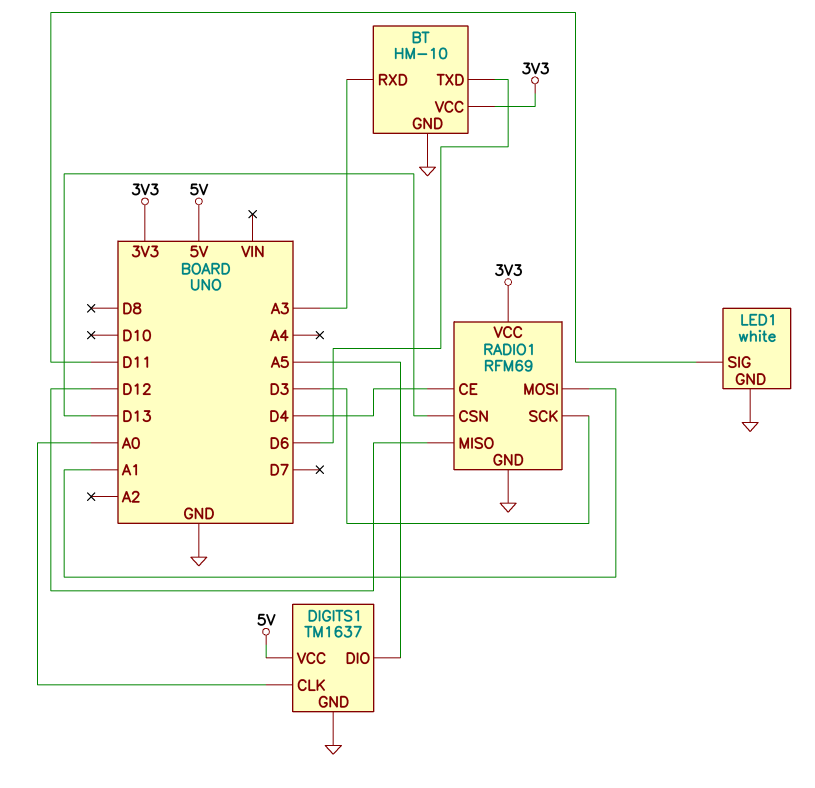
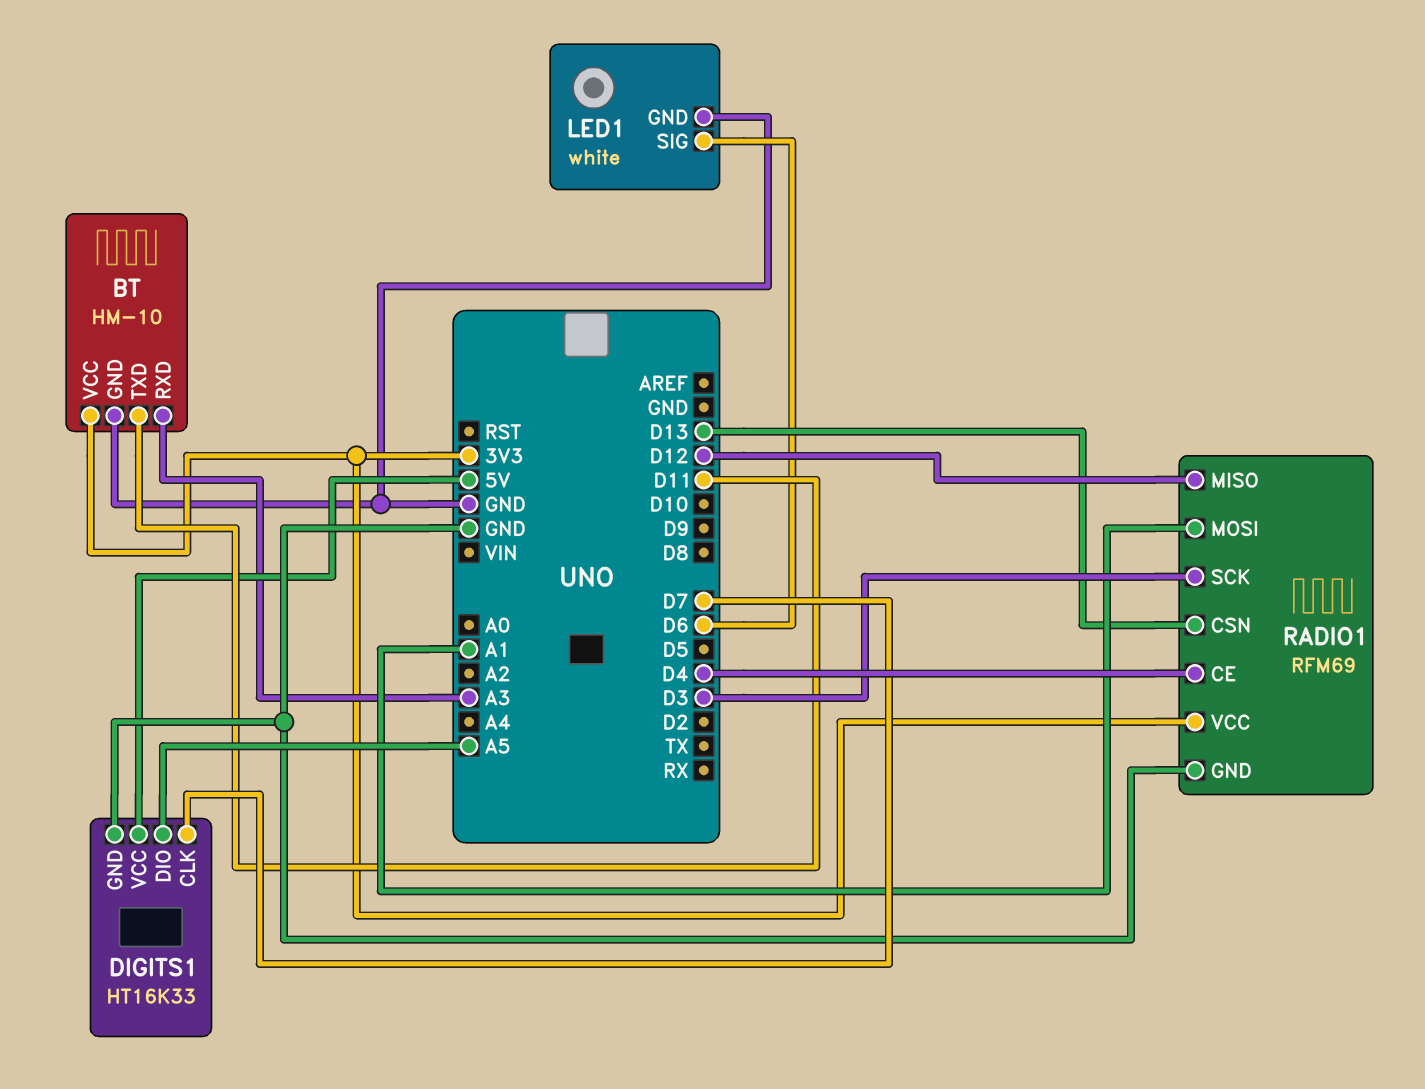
BT pin TXD: D6 -> D11
DIGITS1: TM1637 -> HT16K33
DIGITS1 pin CLK: A0 -> D7
LED1 pin SIG: D11 -> D6

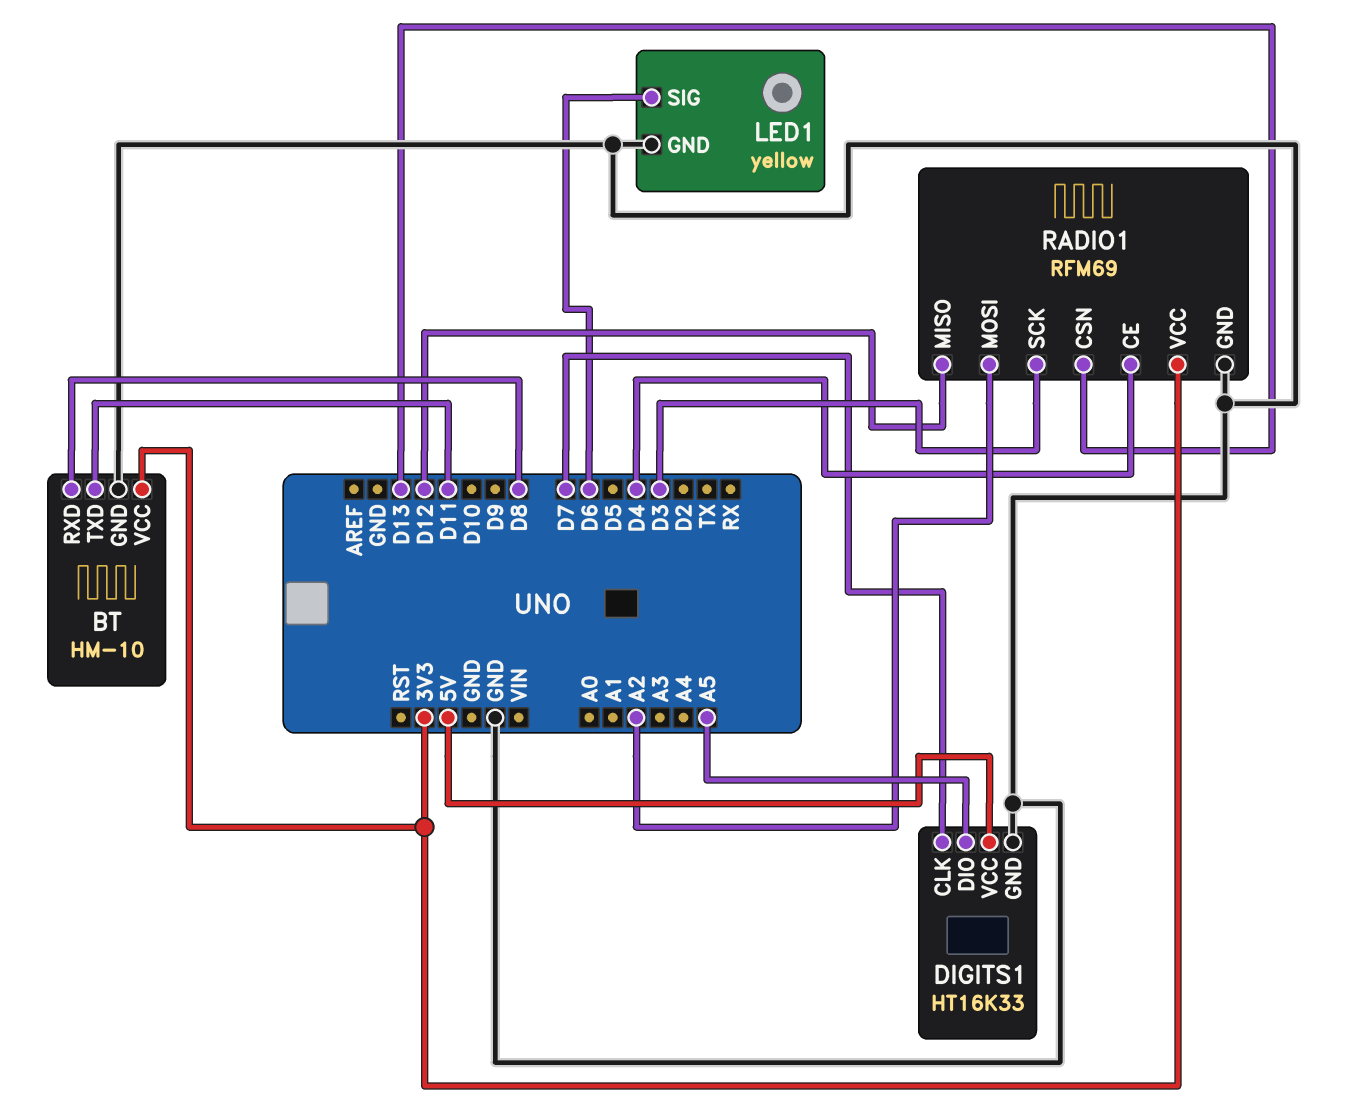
BT pin RXD: A3 -> D8
LED1: white -> yellow
RADIO1 pin MOSI: A1 -> A2

